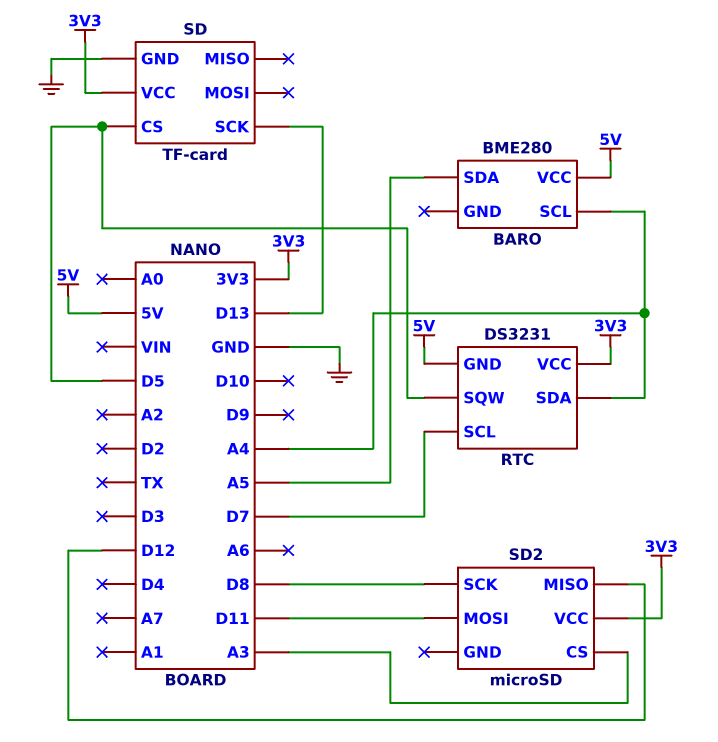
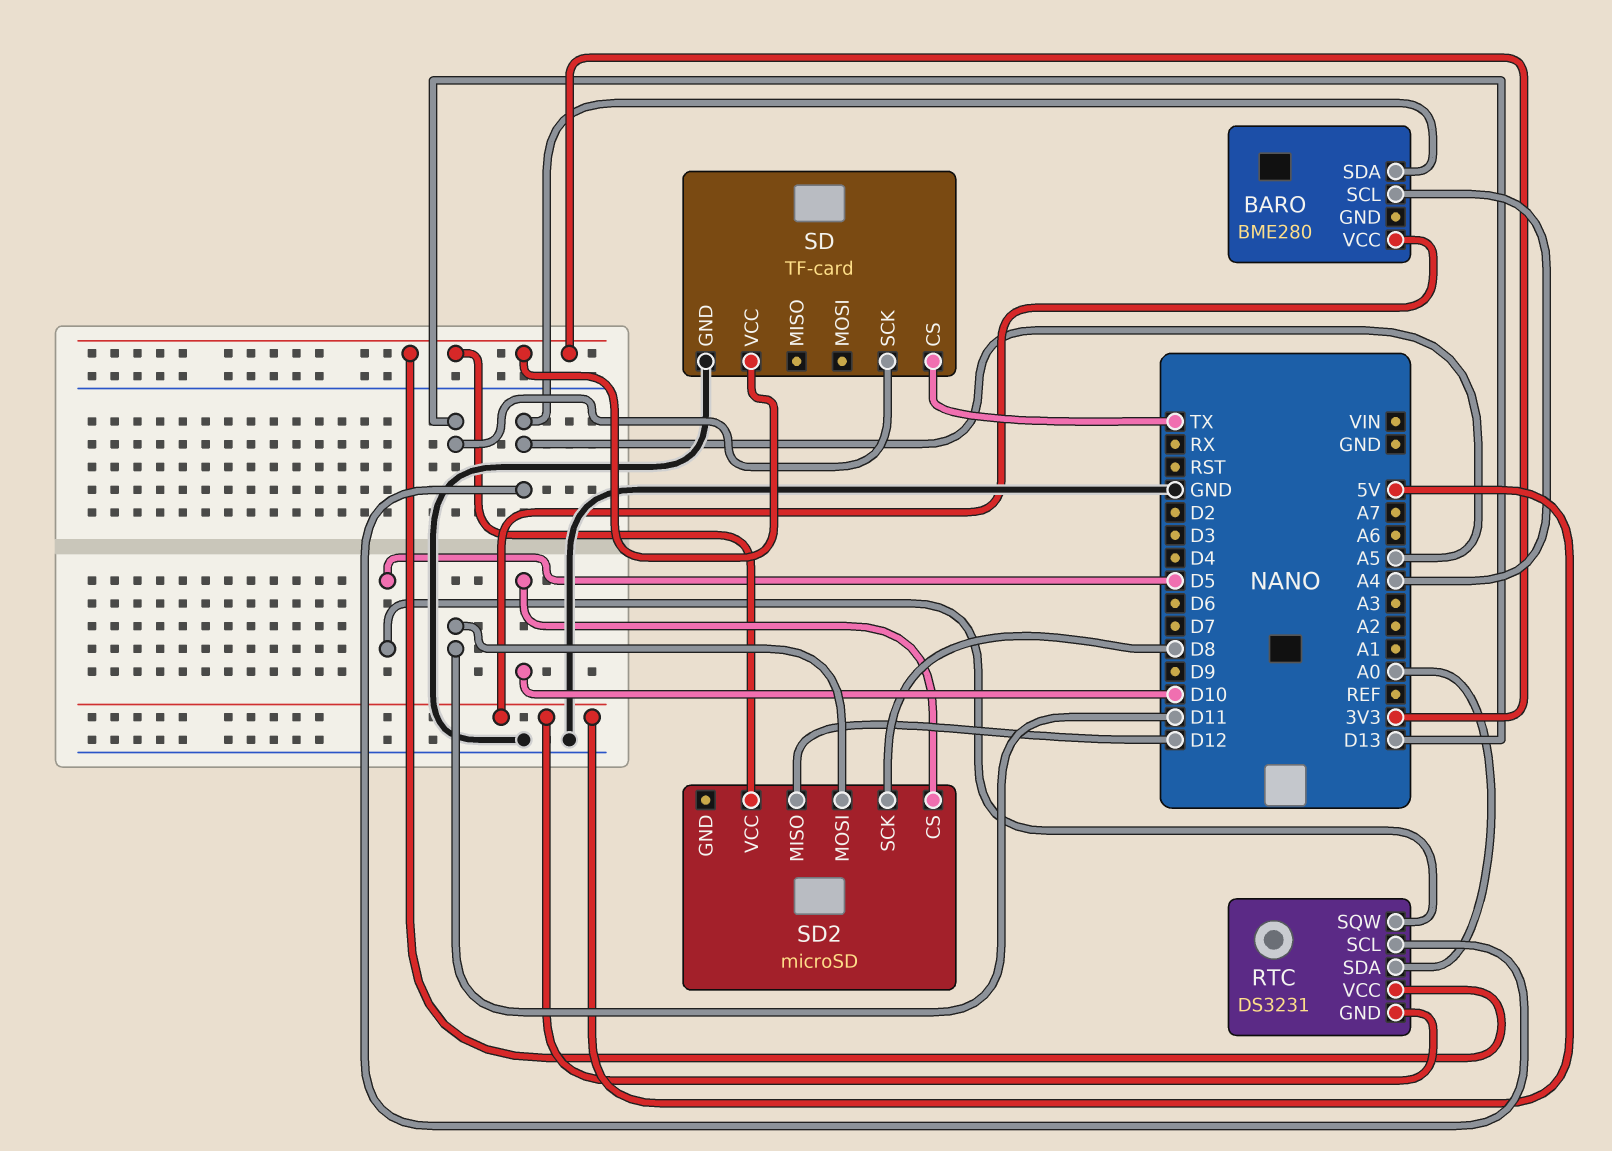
RTC pin SCL: D7 -> A5
RTC pin SDA: A4 -> A0
SD pin CS: D5 -> TX
SD2 pin CS: A3 -> D10

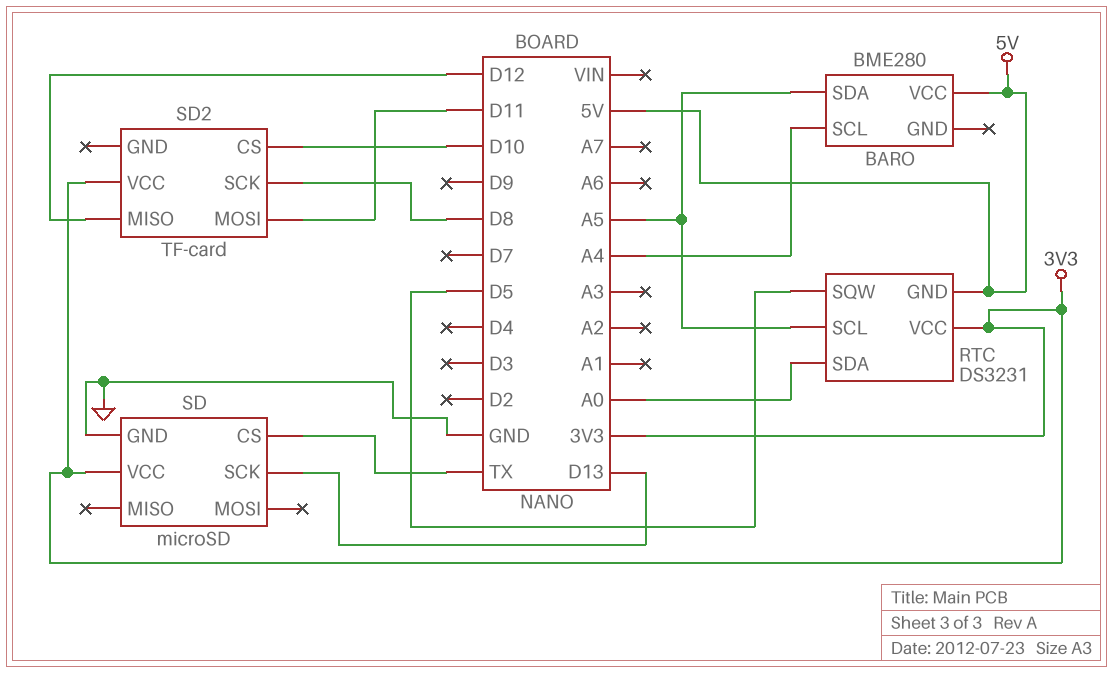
SD: TF-card -> microSD
SD2: microSD -> TF-card

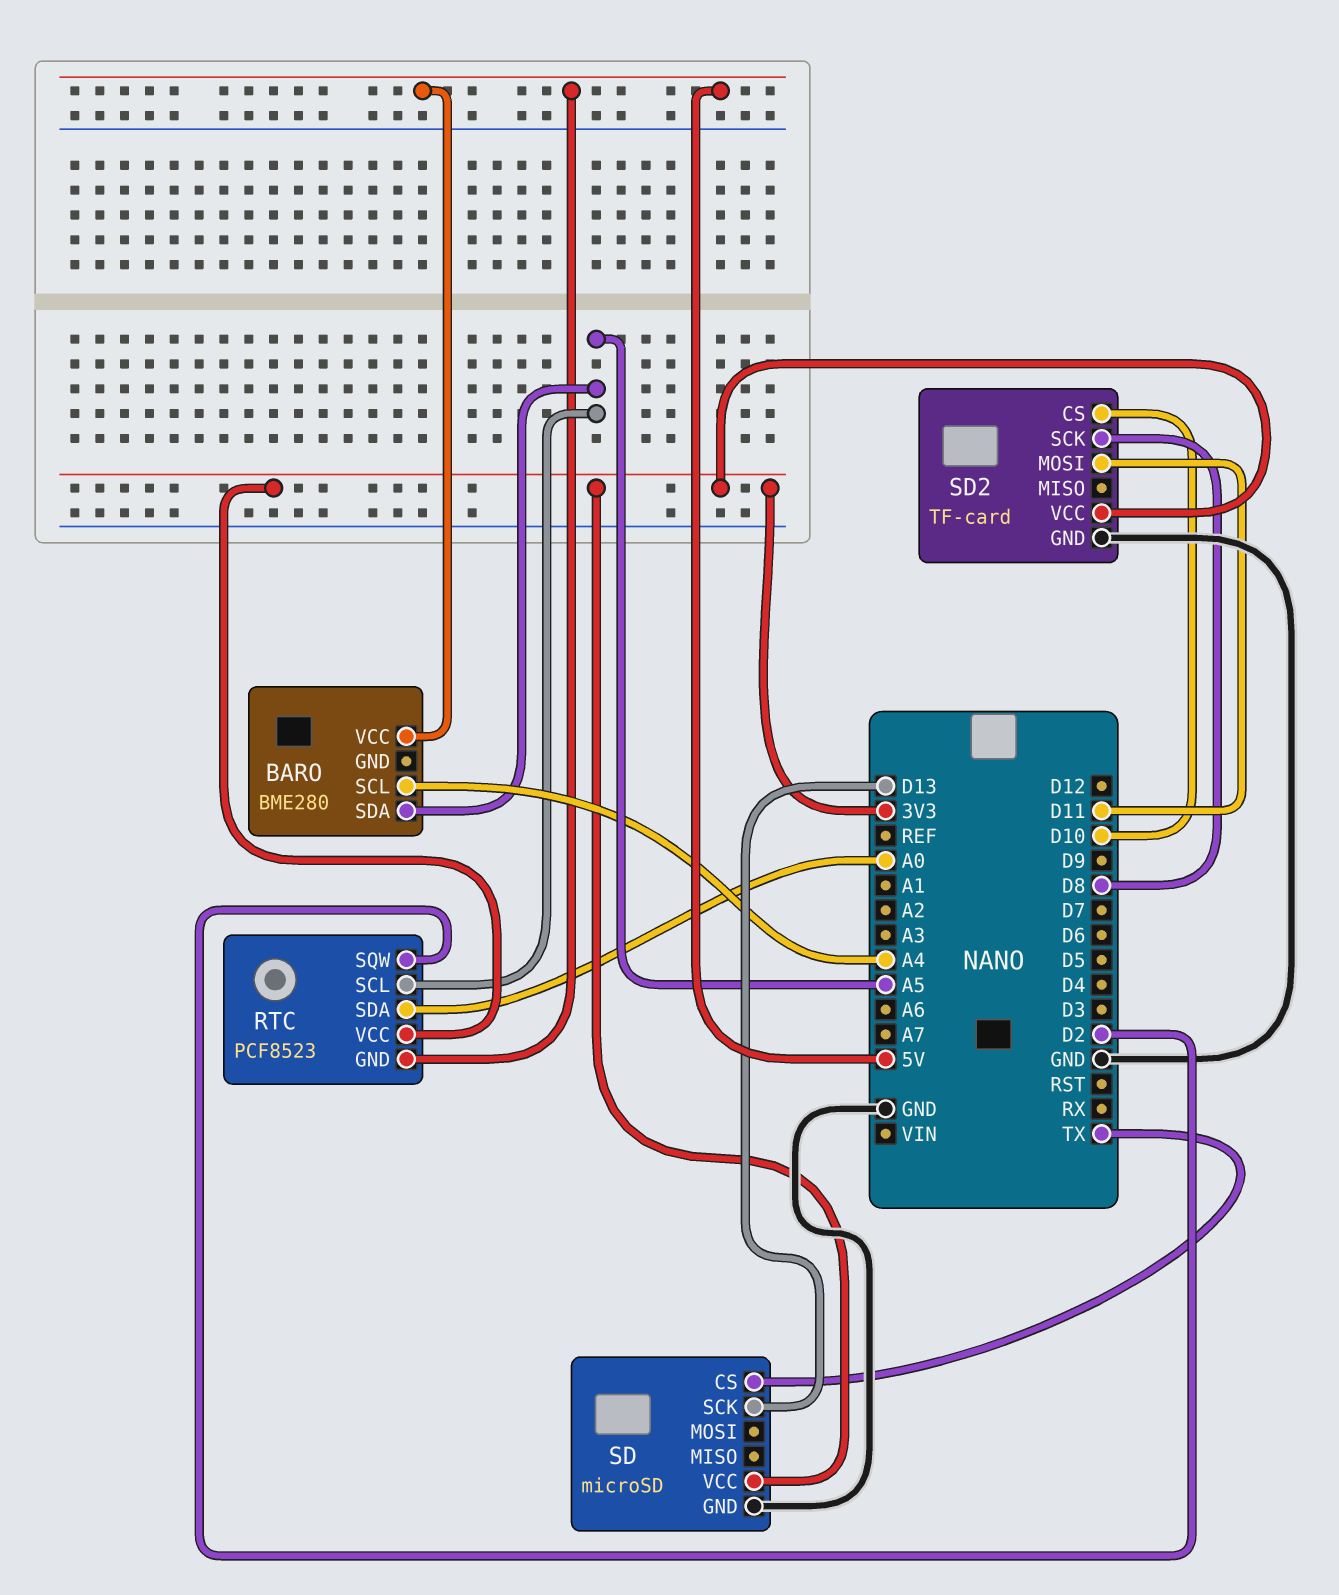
RTC: DS3231 -> PCF8523
RTC pin SQW: D5 -> D2
SD2 pin GND: none -> GND
SD2 pin MISO: D12 -> none

